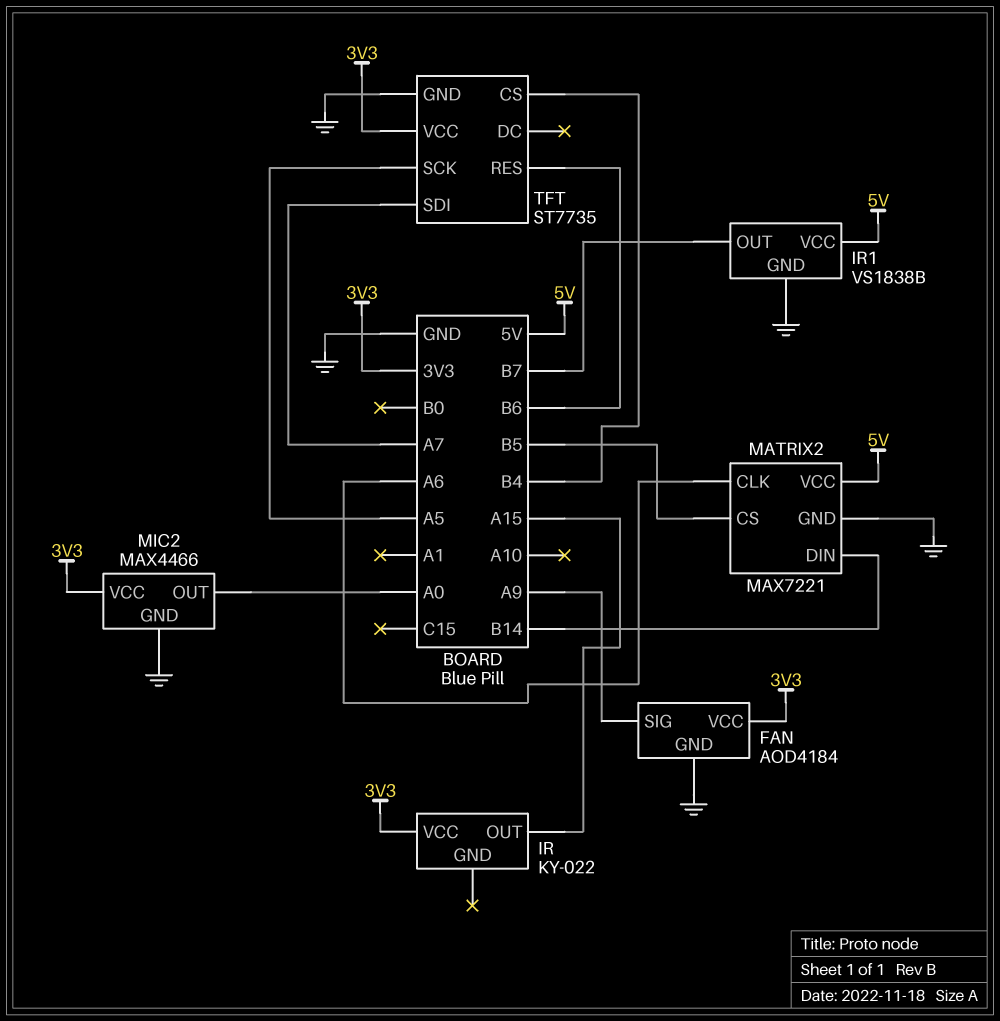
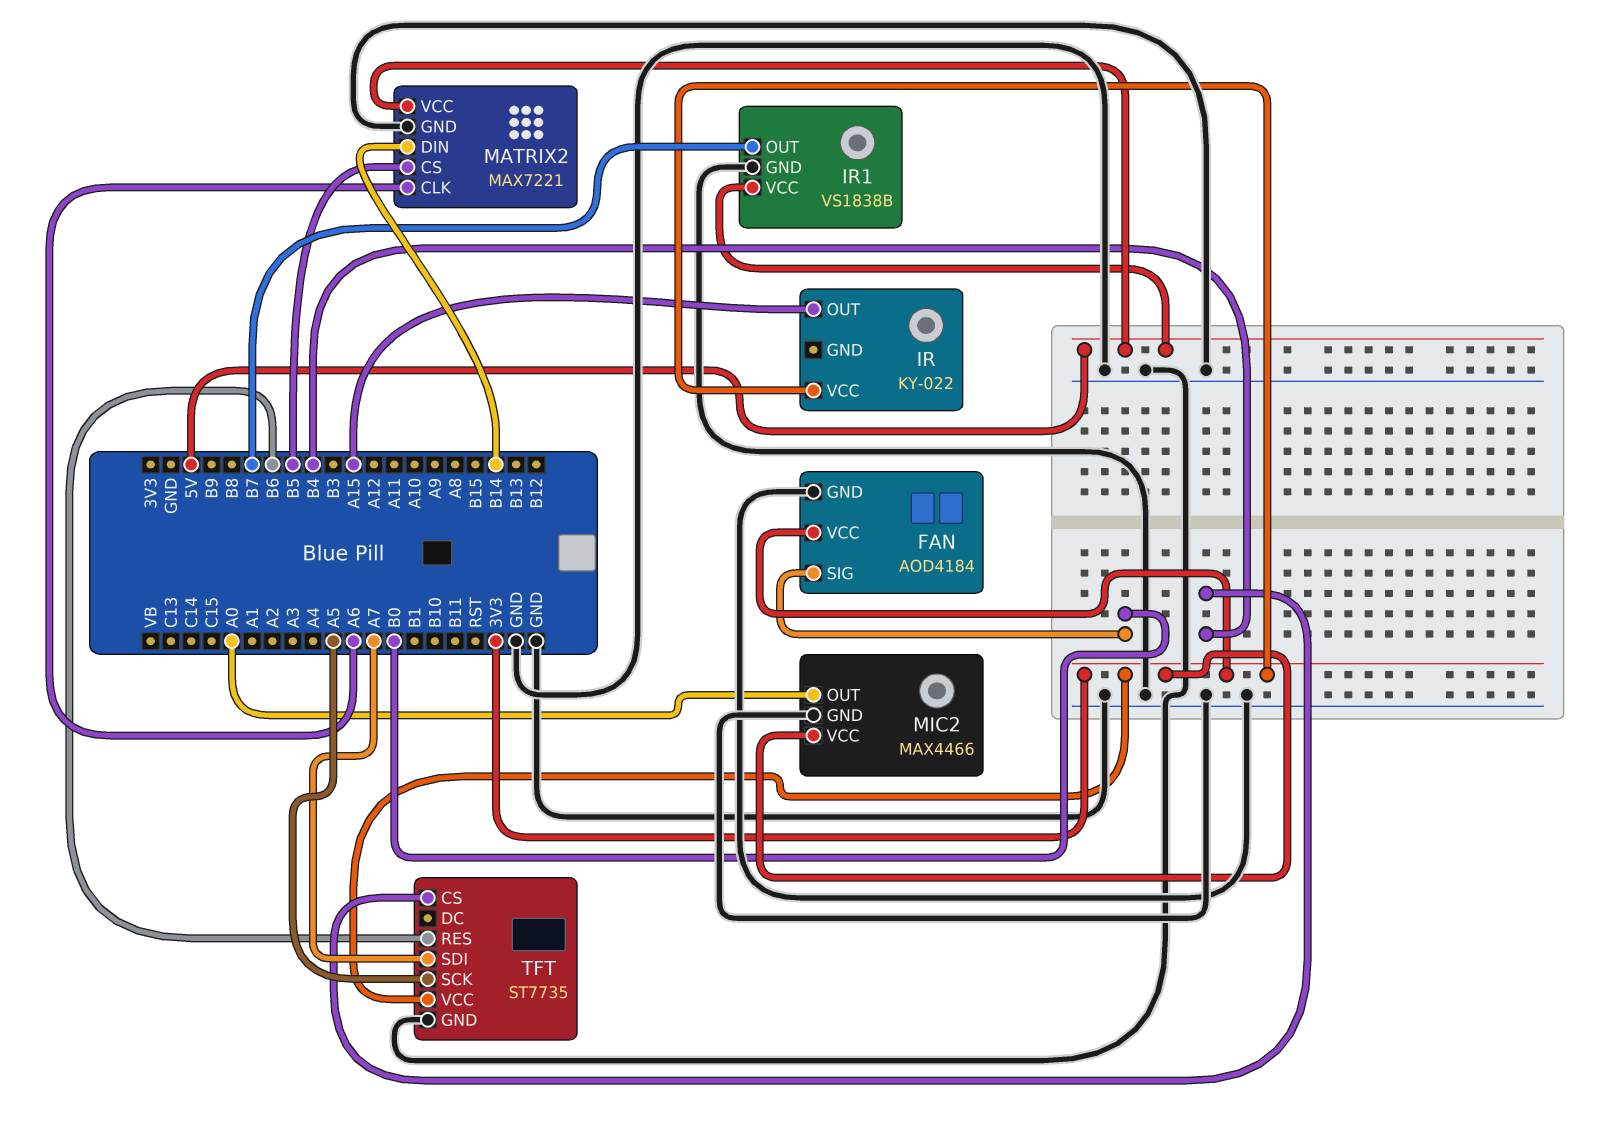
FAN pin SIG: A9 -> B0

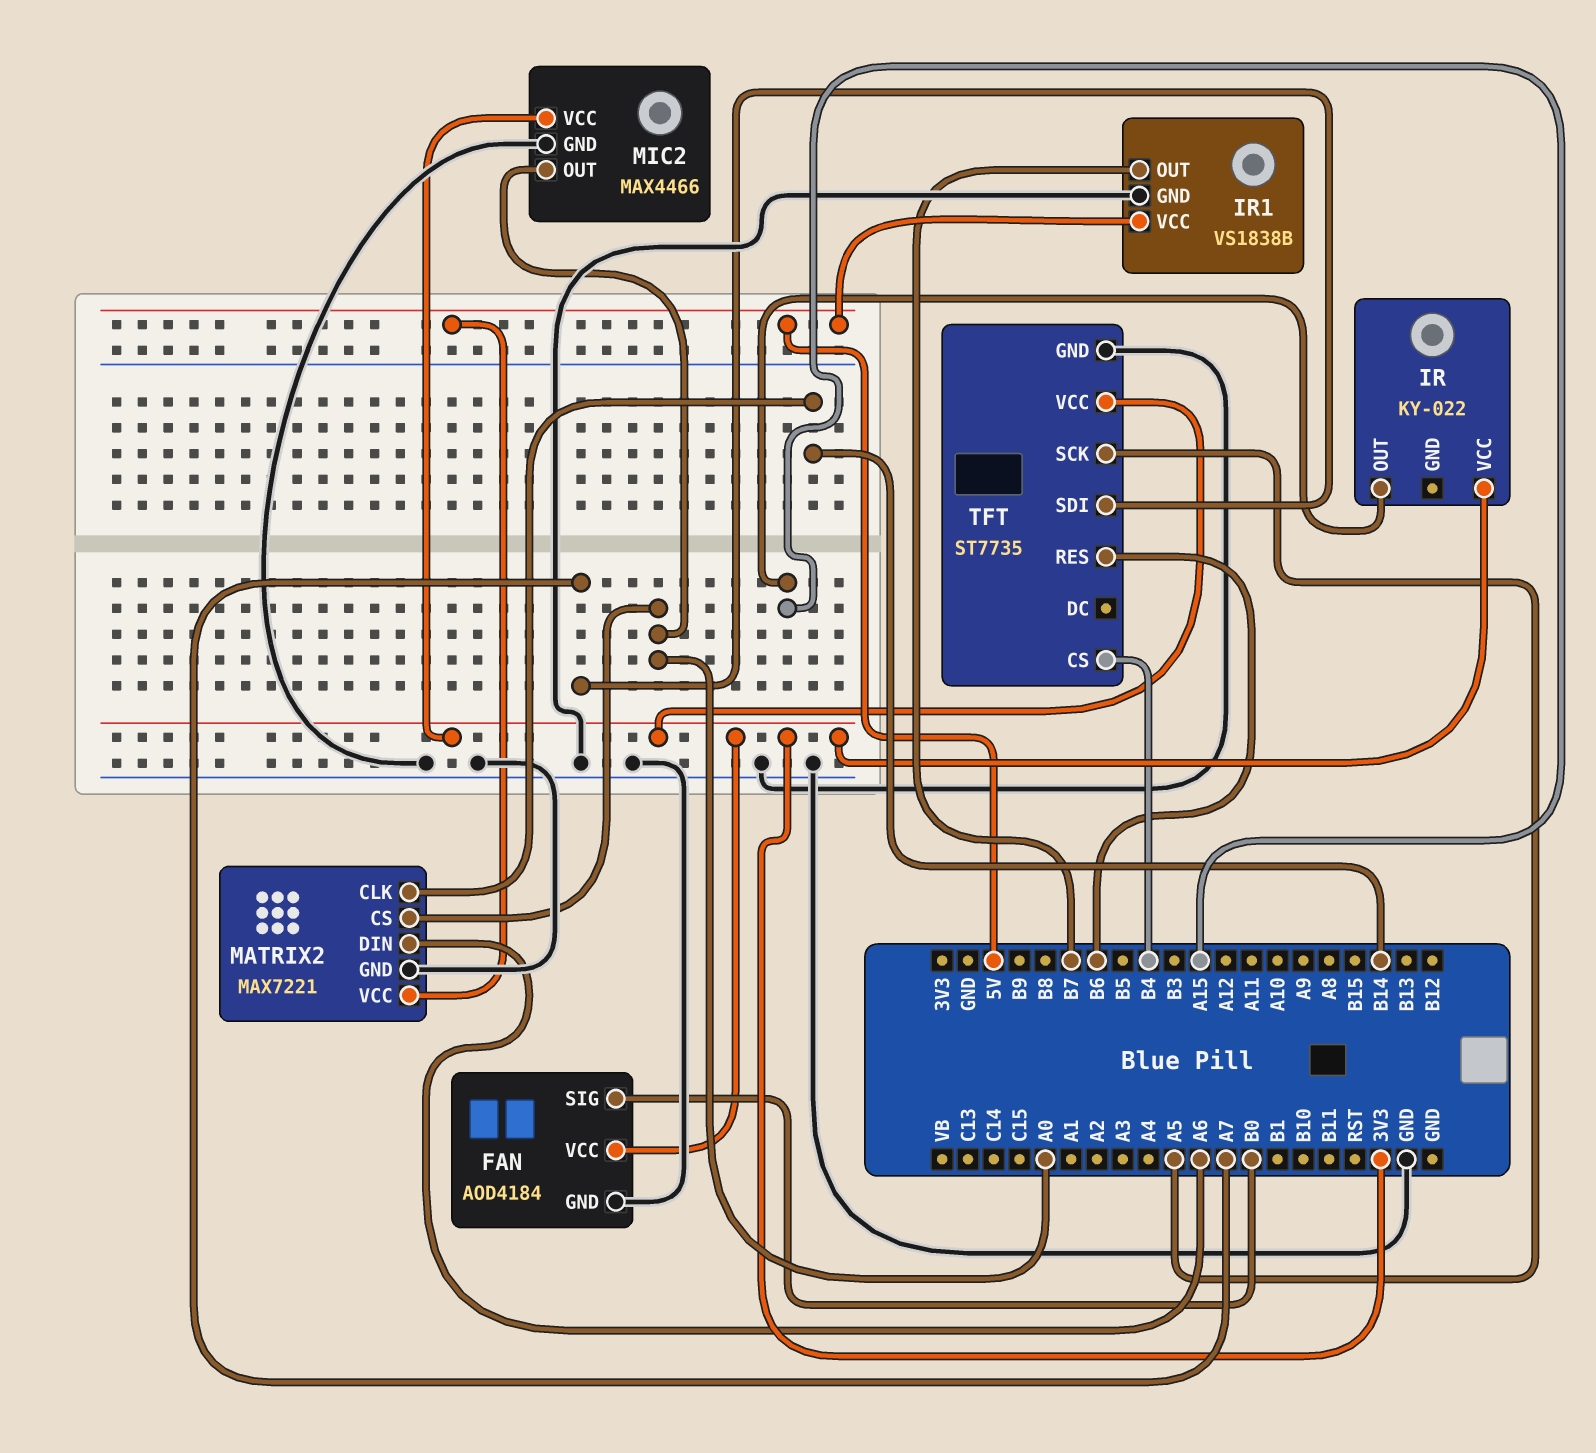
MATRIX2 pin CLK: A6 -> B14
MATRIX2 pin CS: B5 -> A0
MATRIX2 pin DIN: B14 -> A6

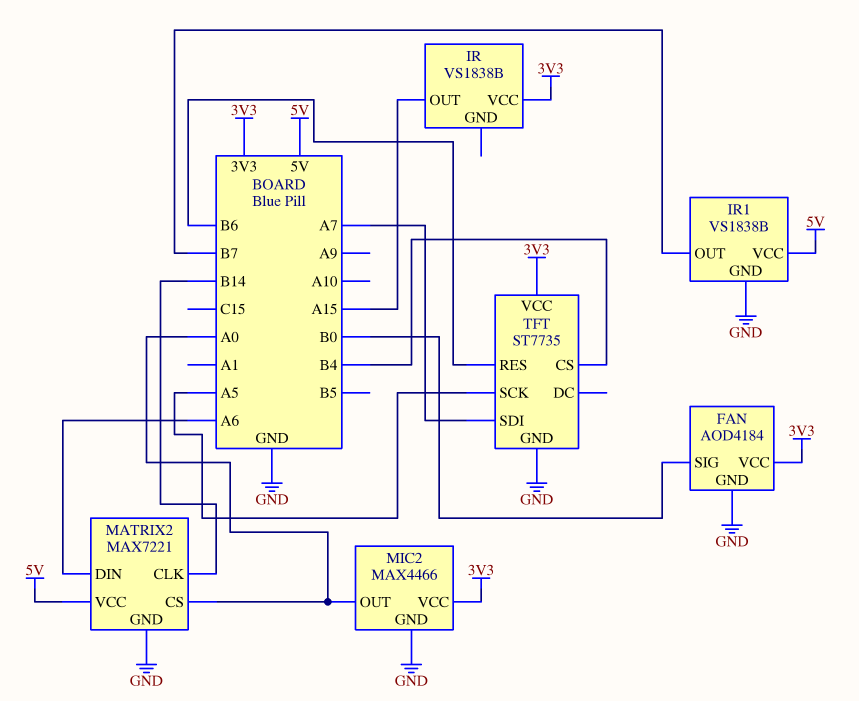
IR: KY-022 -> VS1838B

